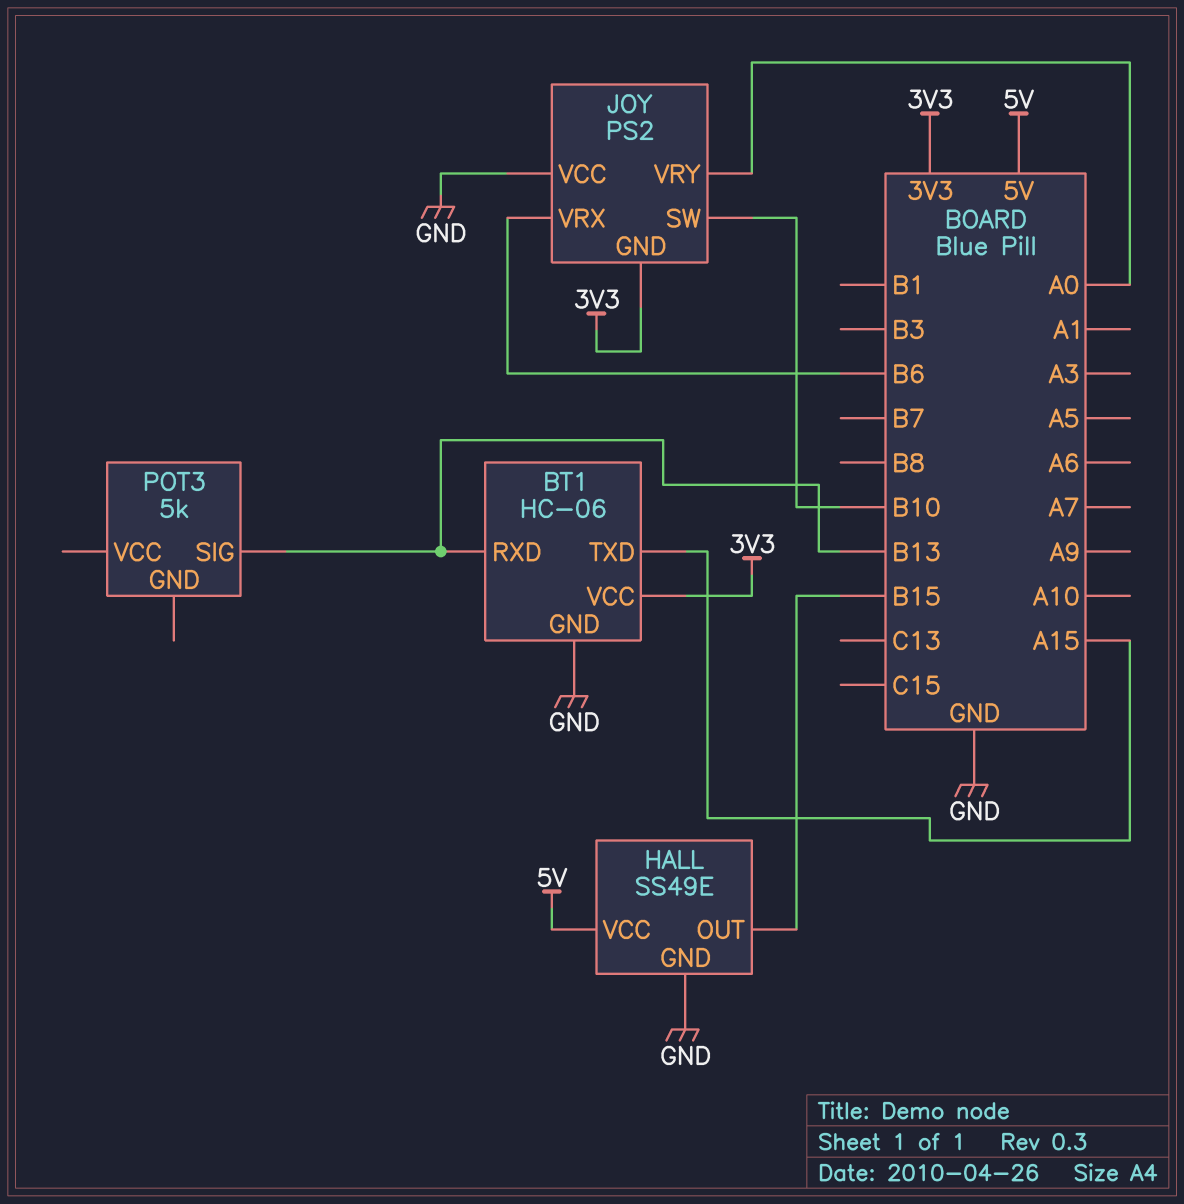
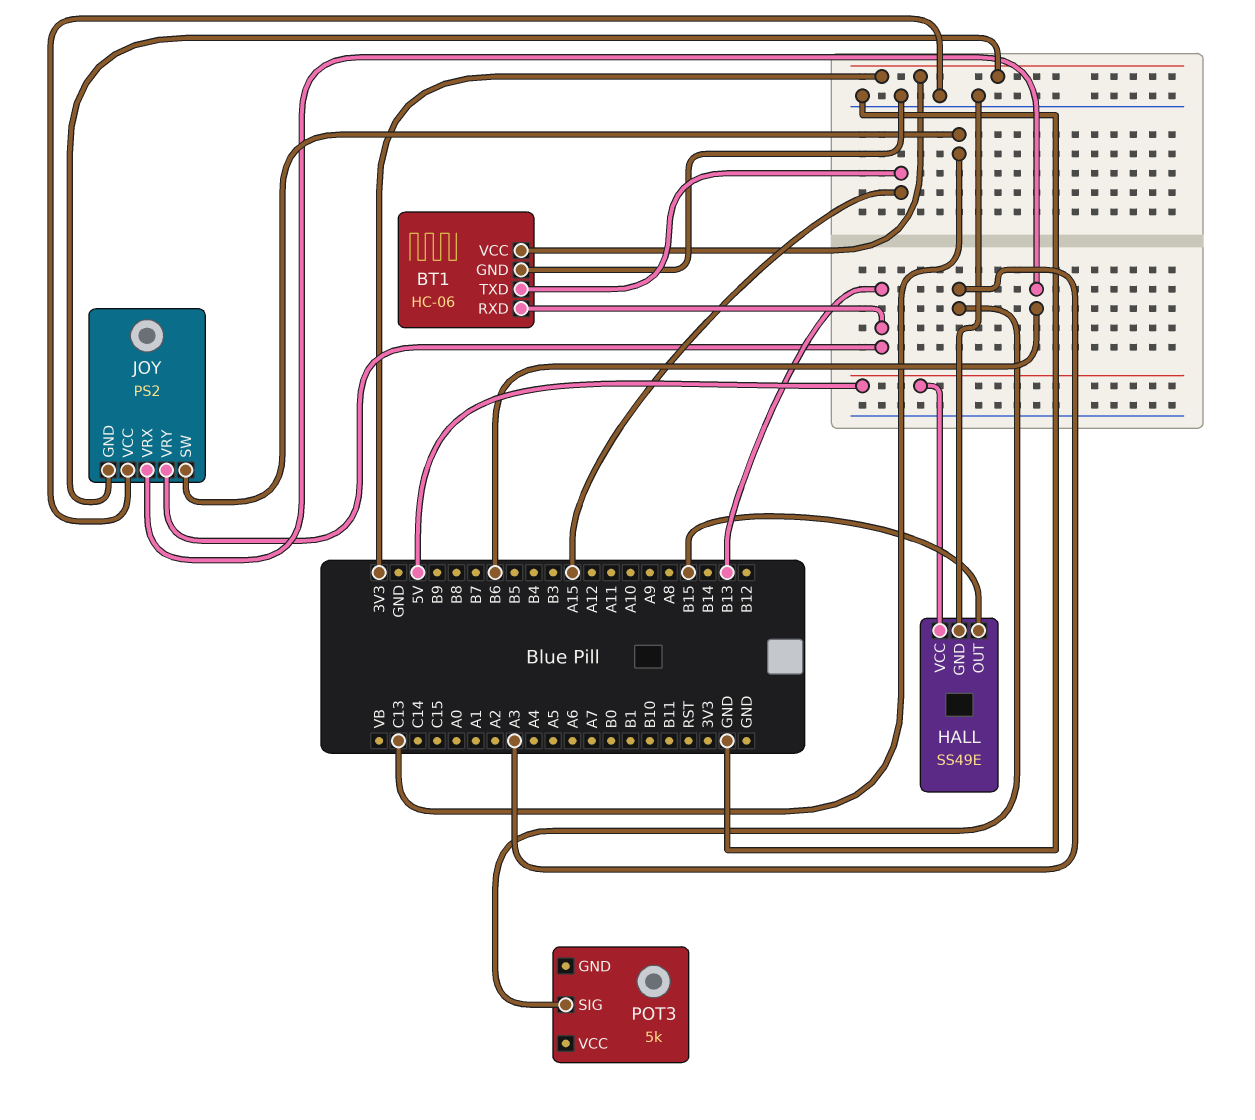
JOY pin SW: B10 -> C13
JOY pin VRY: A0 -> B13
POT3 pin SIG: B13 -> A3

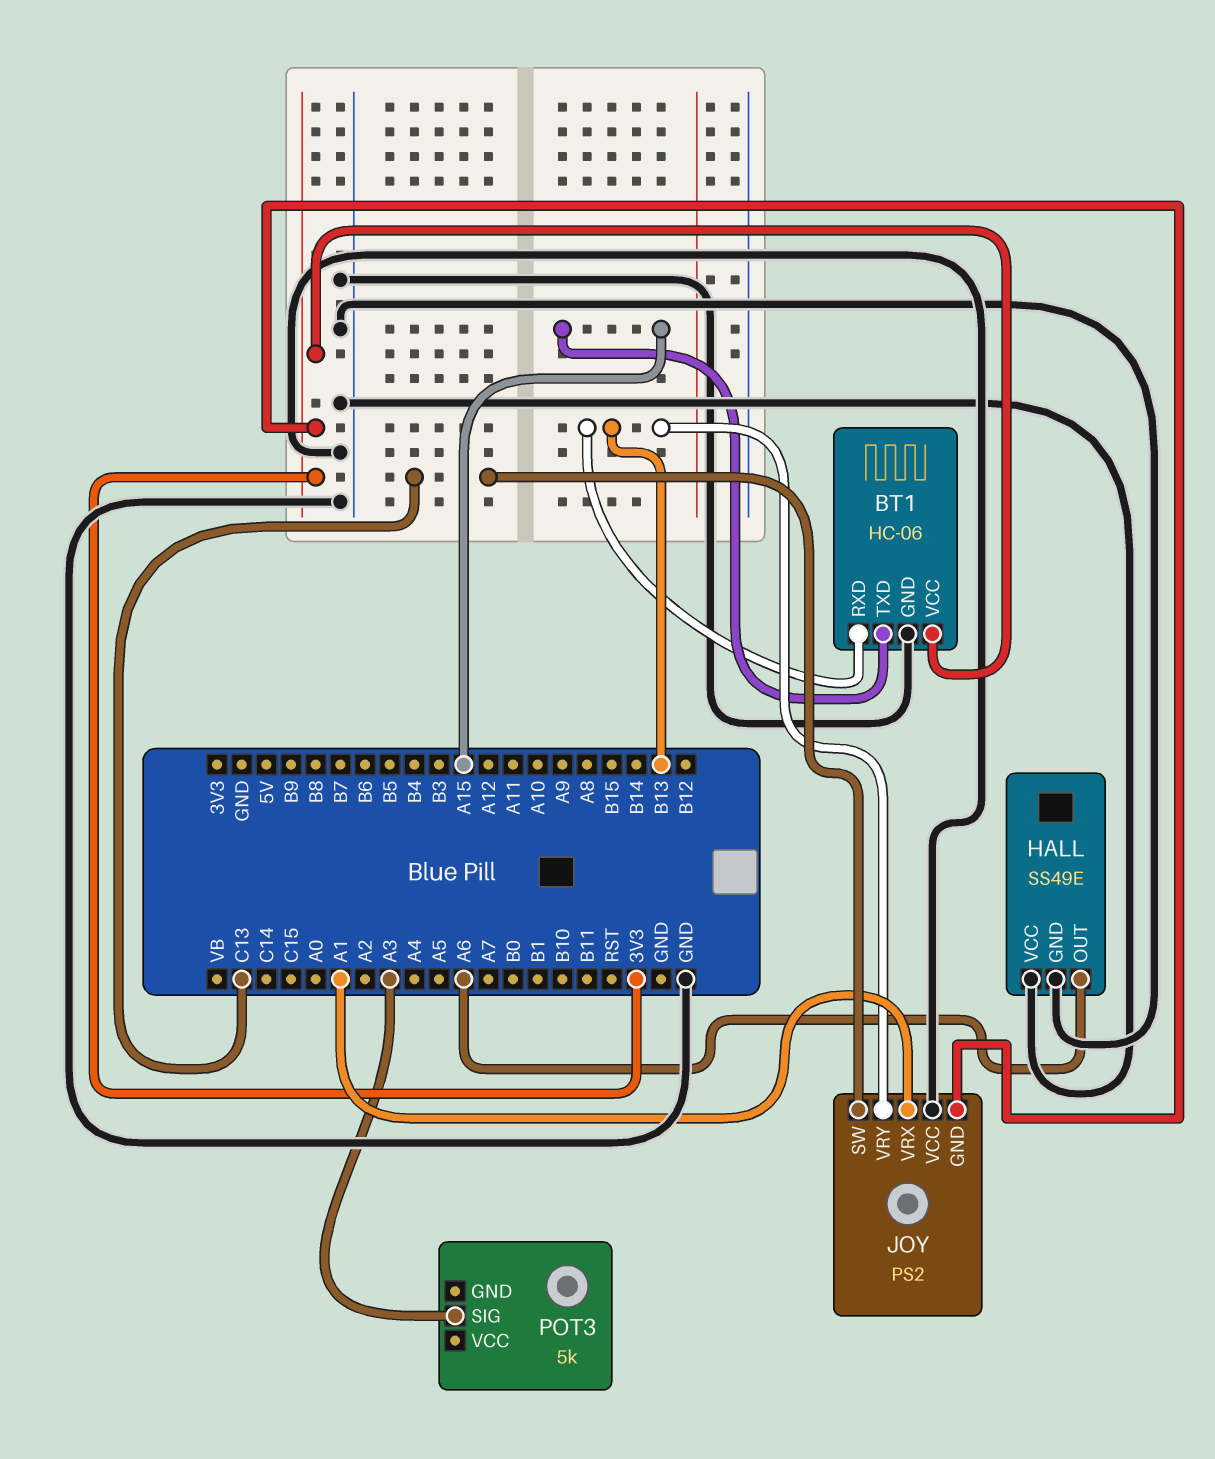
HALL pin OUT: B15 -> A6
HALL pin VCC: 5V -> GND
JOY pin VRX: B6 -> A1

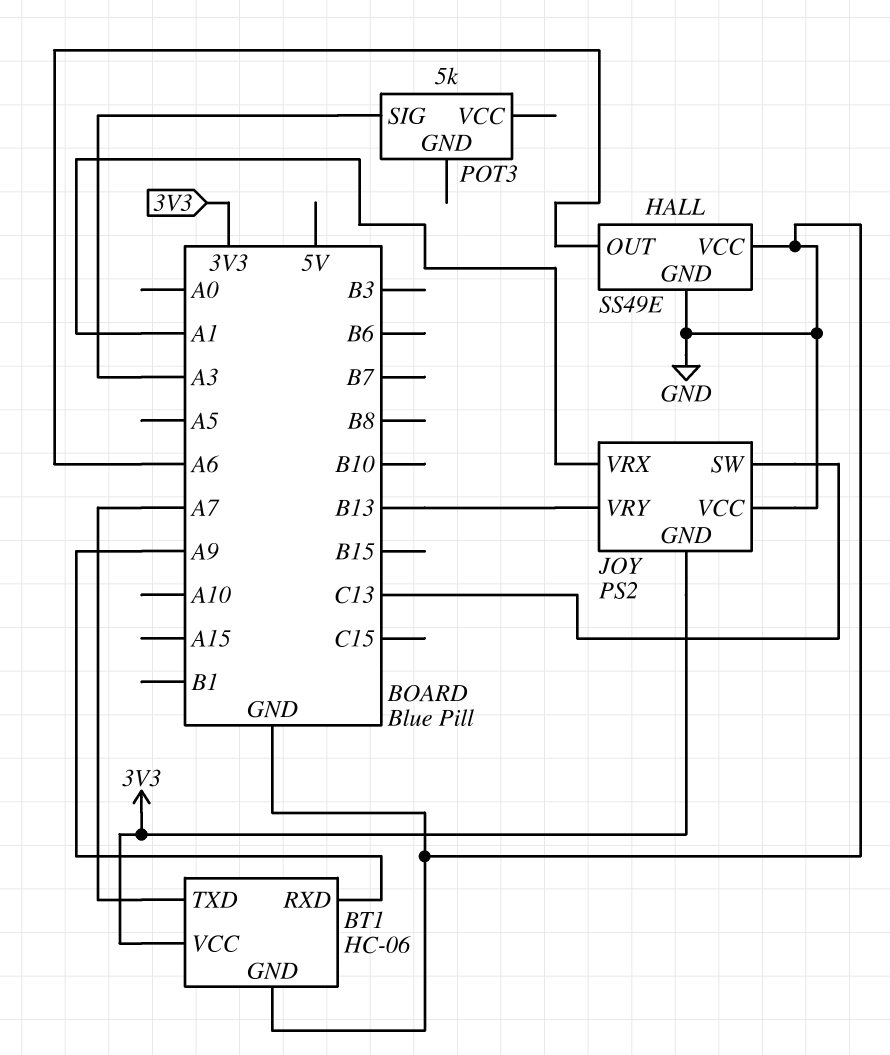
BT1 pin RXD: B13 -> A9
BT1 pin TXD: A15 -> A7

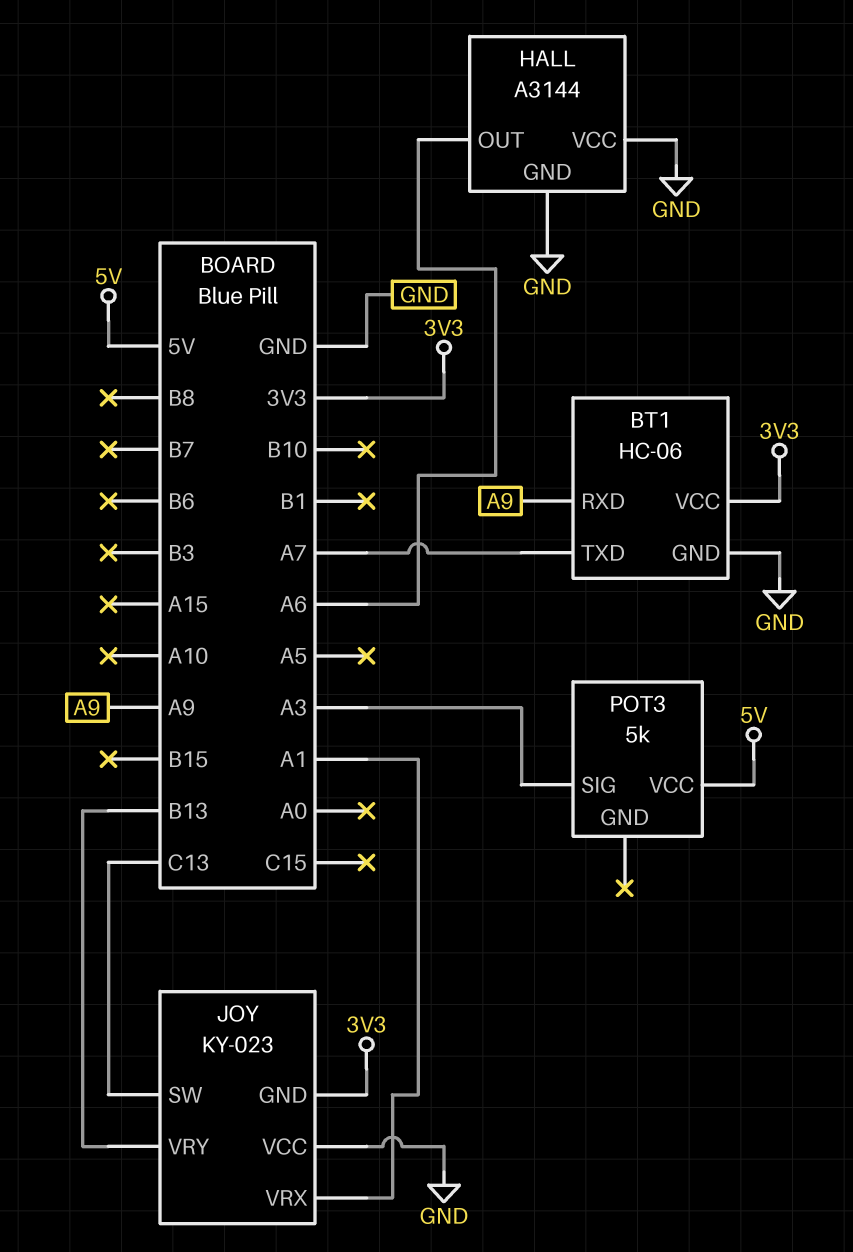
HALL: SS49E -> A3144
JOY: PS2 -> KY-023
POT3 pin VCC: none -> 5V

